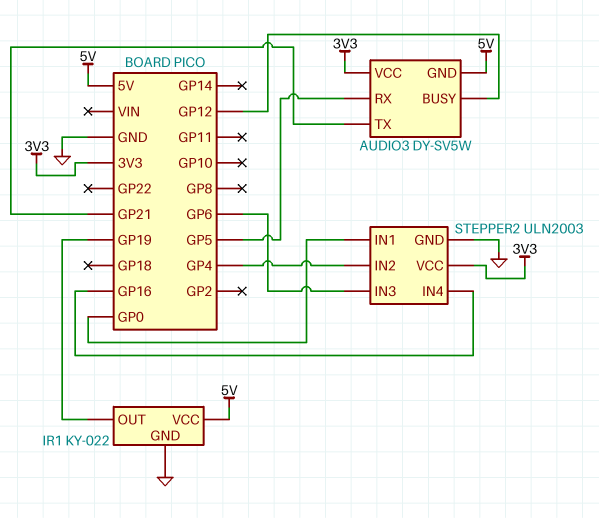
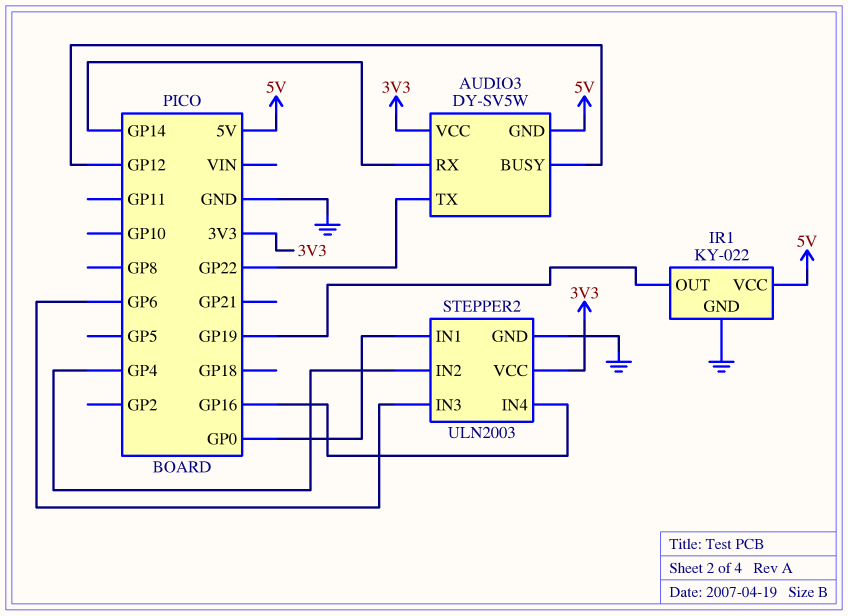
AUDIO3 pin RX: GP5 -> GP14
AUDIO3 pin TX: GP21 -> GP22

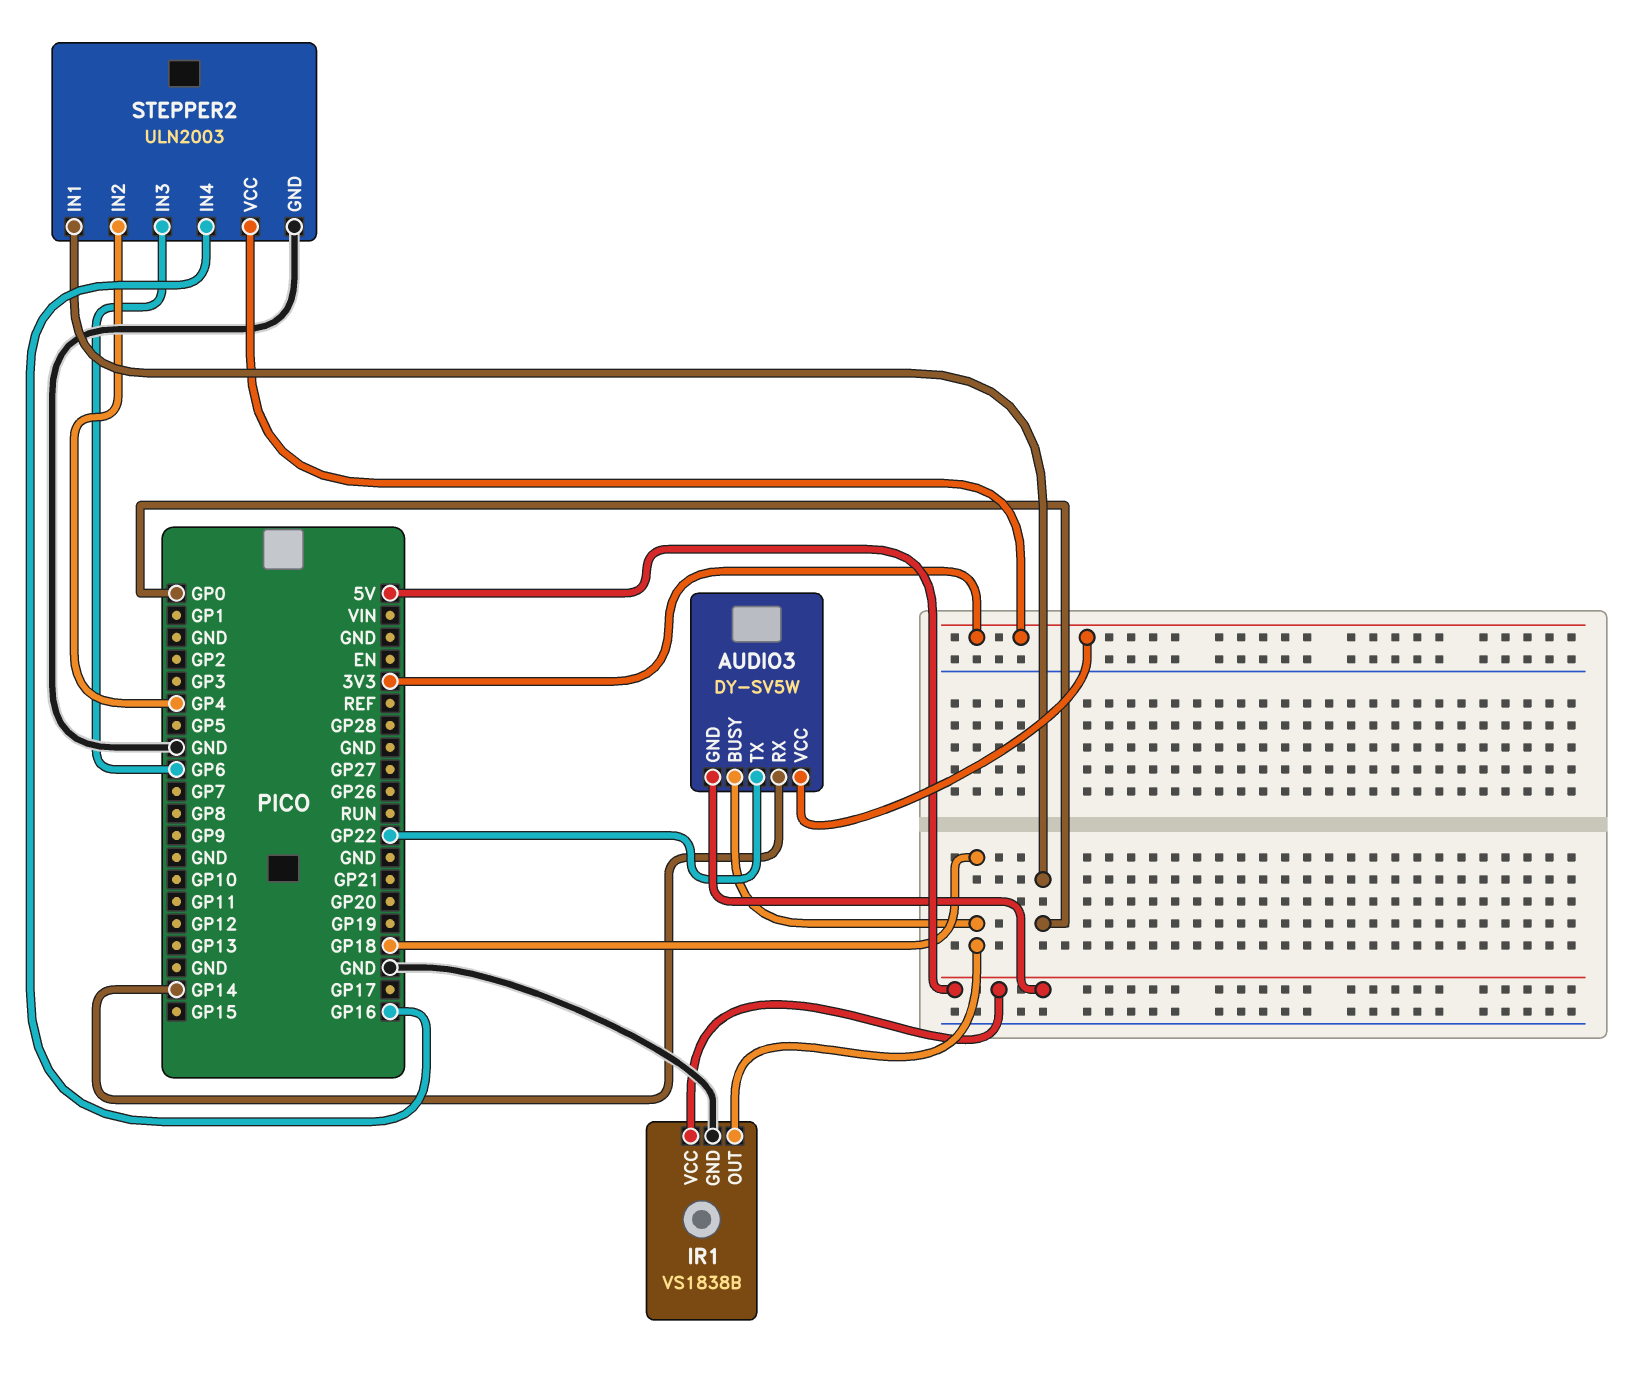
AUDIO3 pin BUSY: GP12 -> GP18
IR1: KY-022 -> VS1838B
IR1 pin OUT: GP19 -> GP18

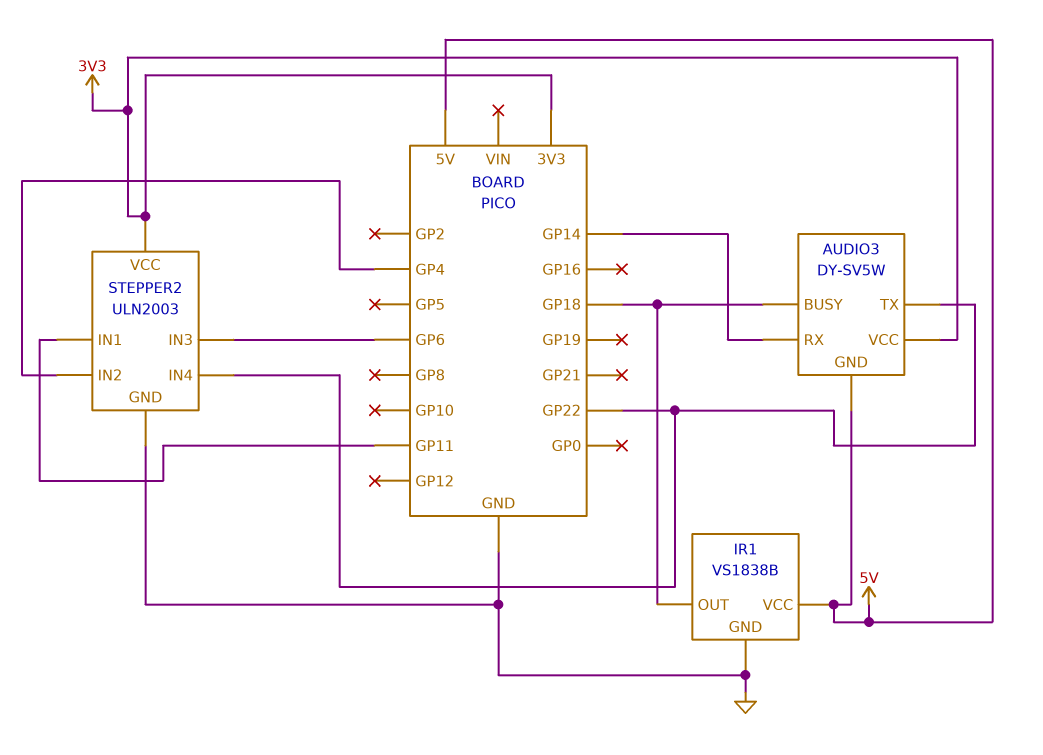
STEPPER2 pin IN1: GP0 -> GP11
STEPPER2 pin IN4: GP16 -> GP22

